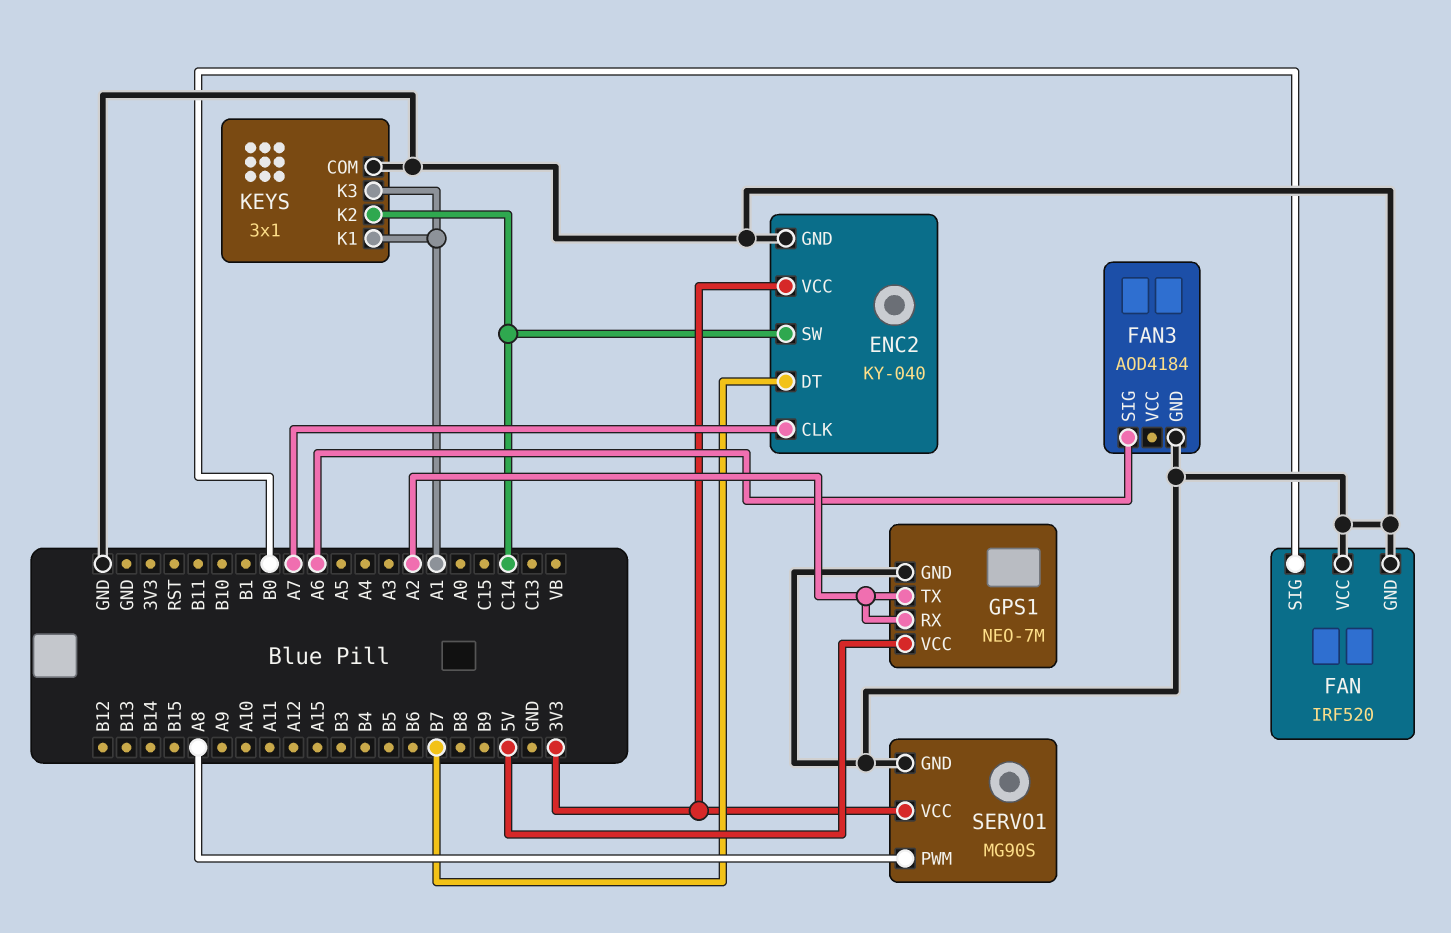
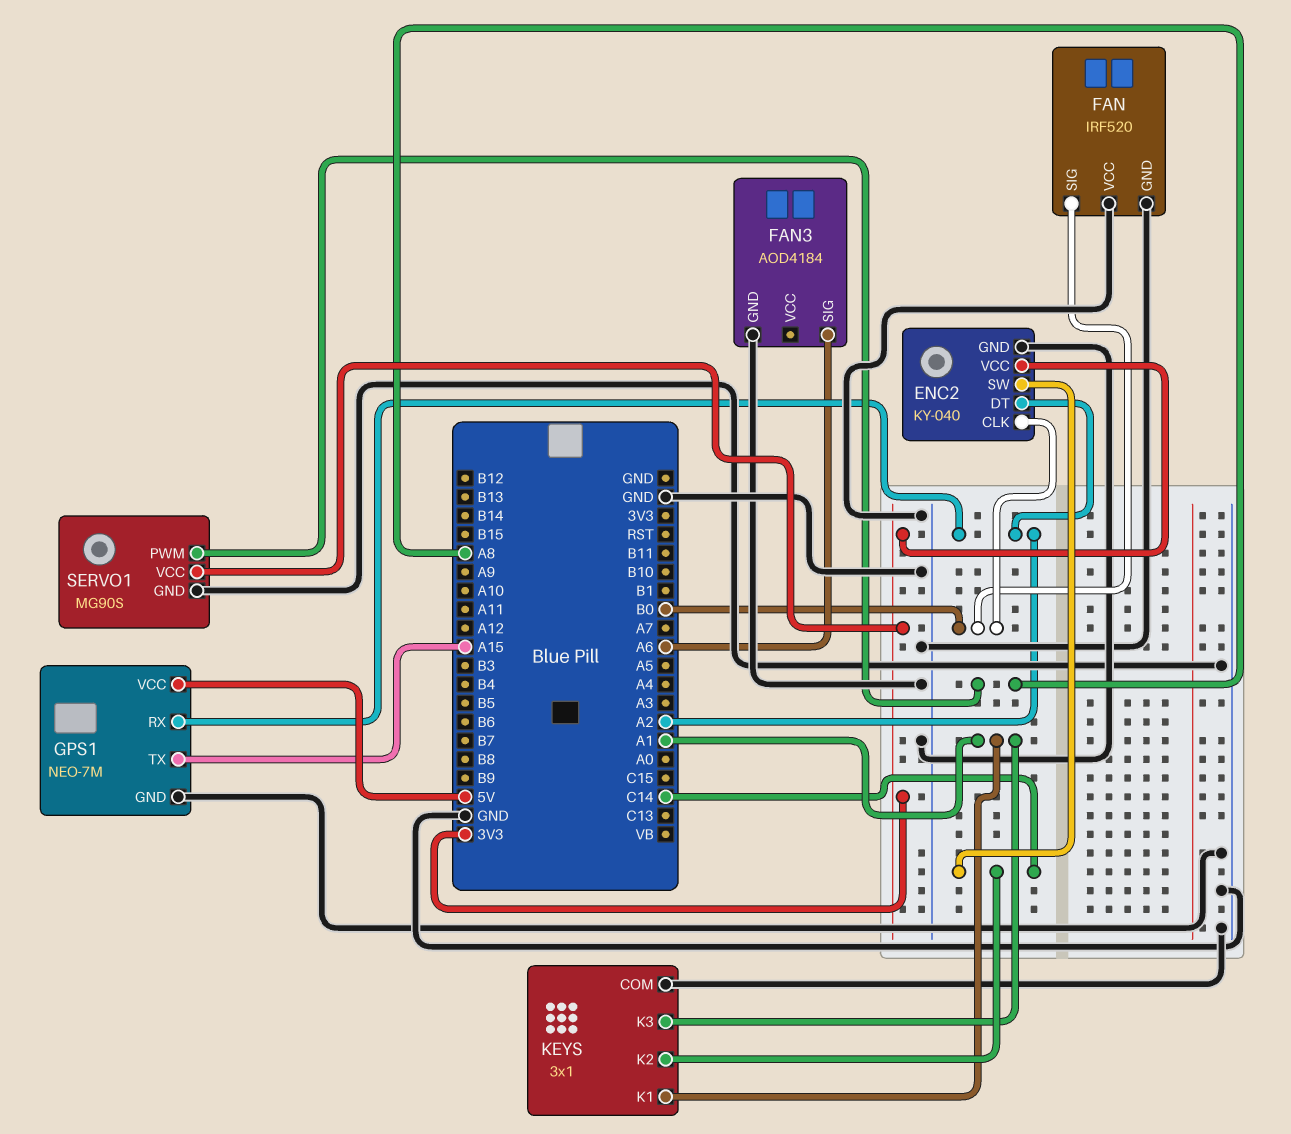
ENC2 pin CLK: A7 -> B0
ENC2 pin DT: B7 -> A2
GPS1 pin TX: A2 -> A15

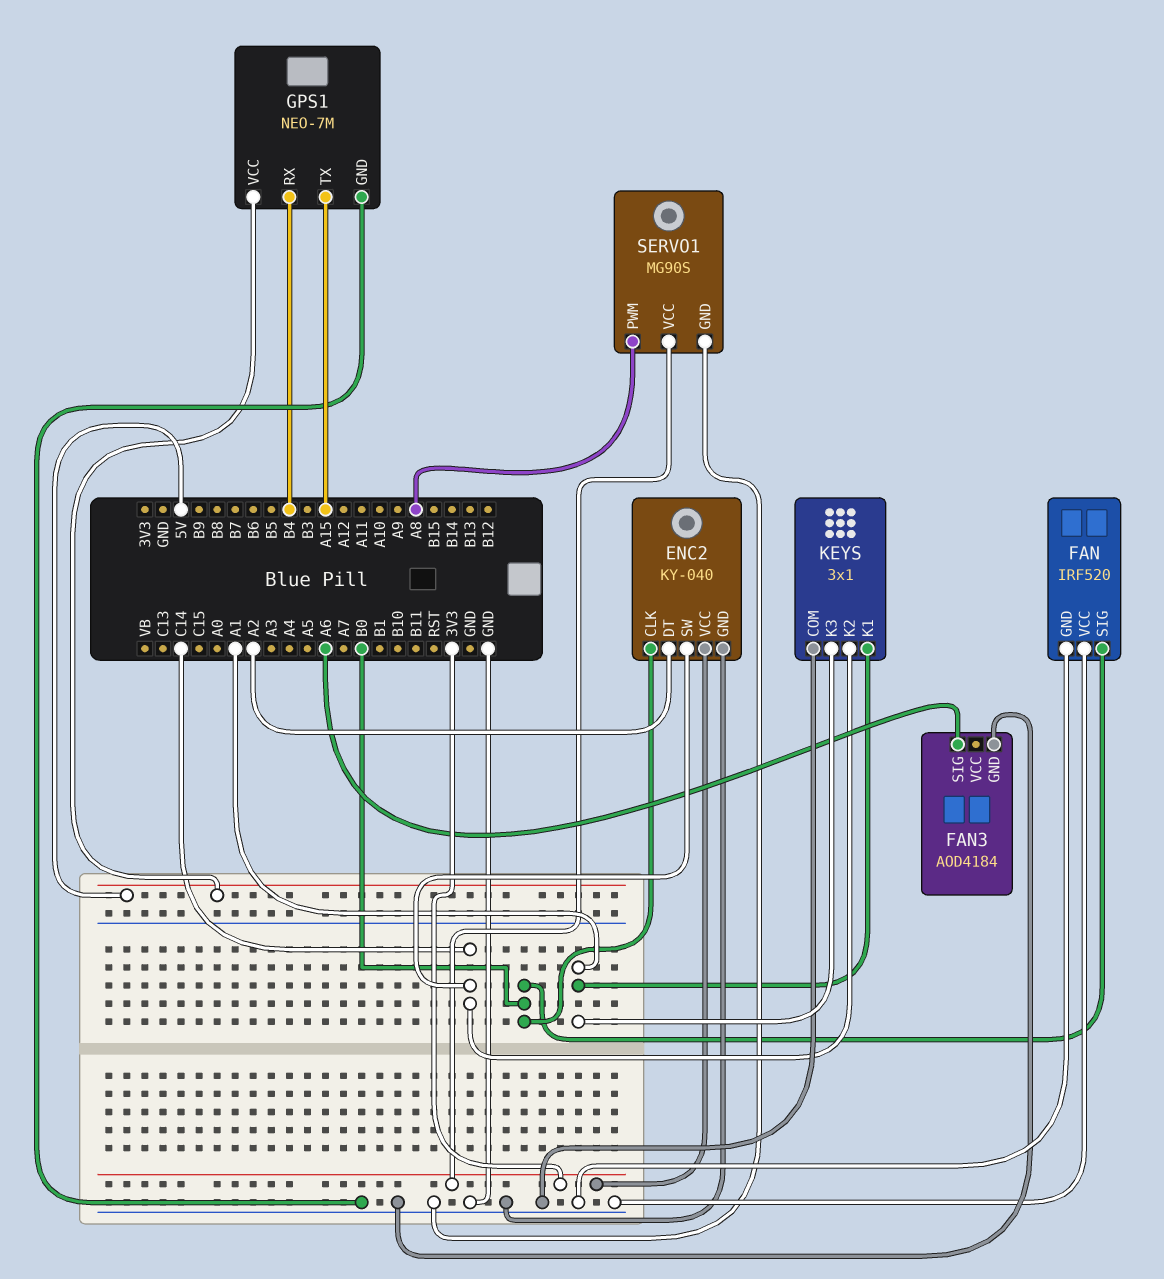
GPS1 pin RX: A2 -> B4

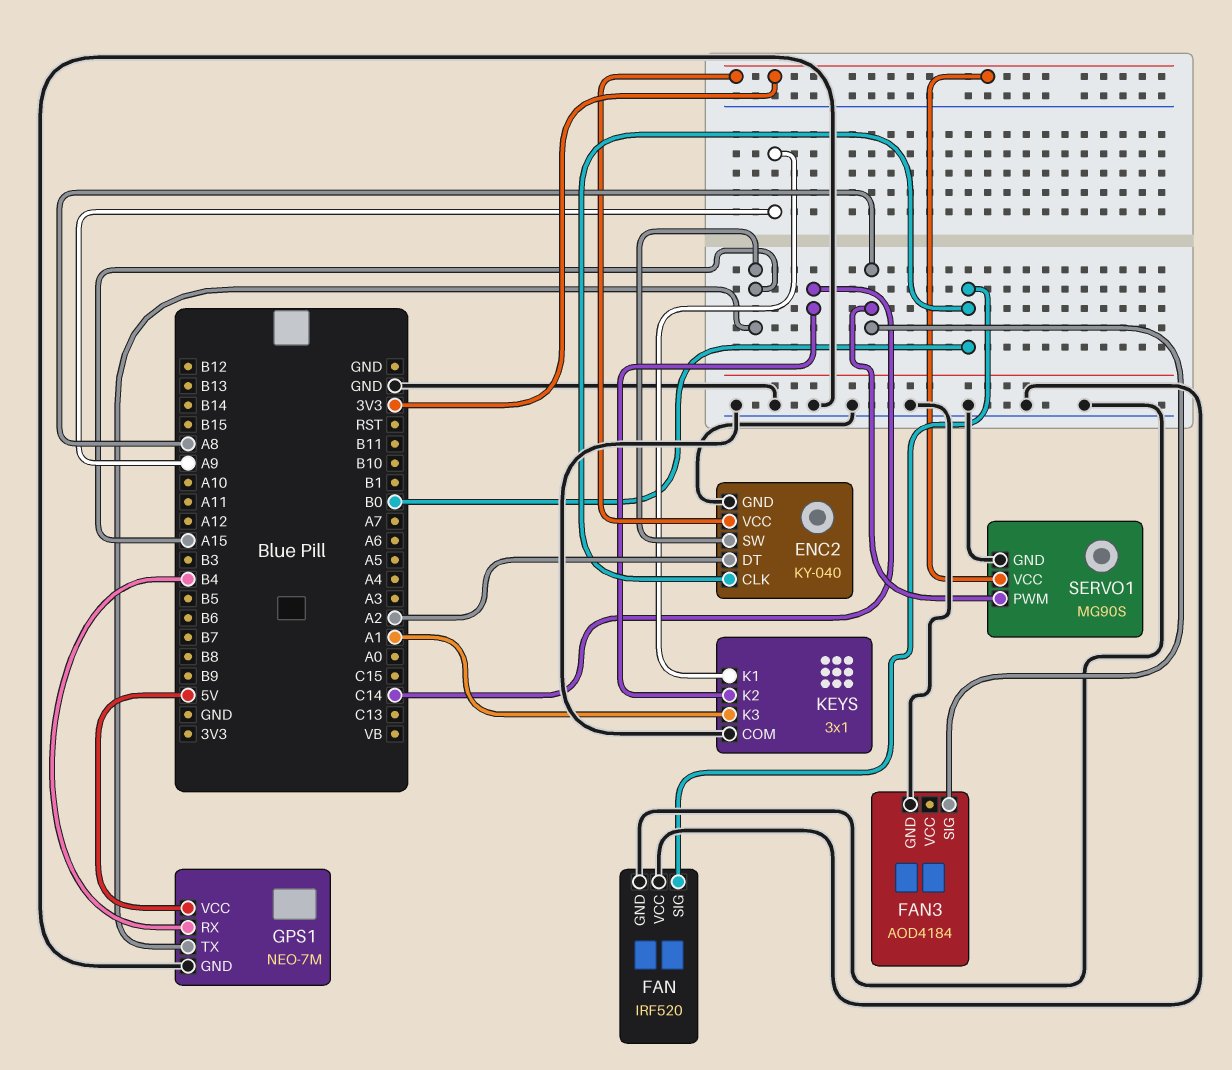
ENC2 pin SW: C14 -> A15
FAN3 pin SIG: A6 -> A8
KEYS pin K1: A1 -> A9

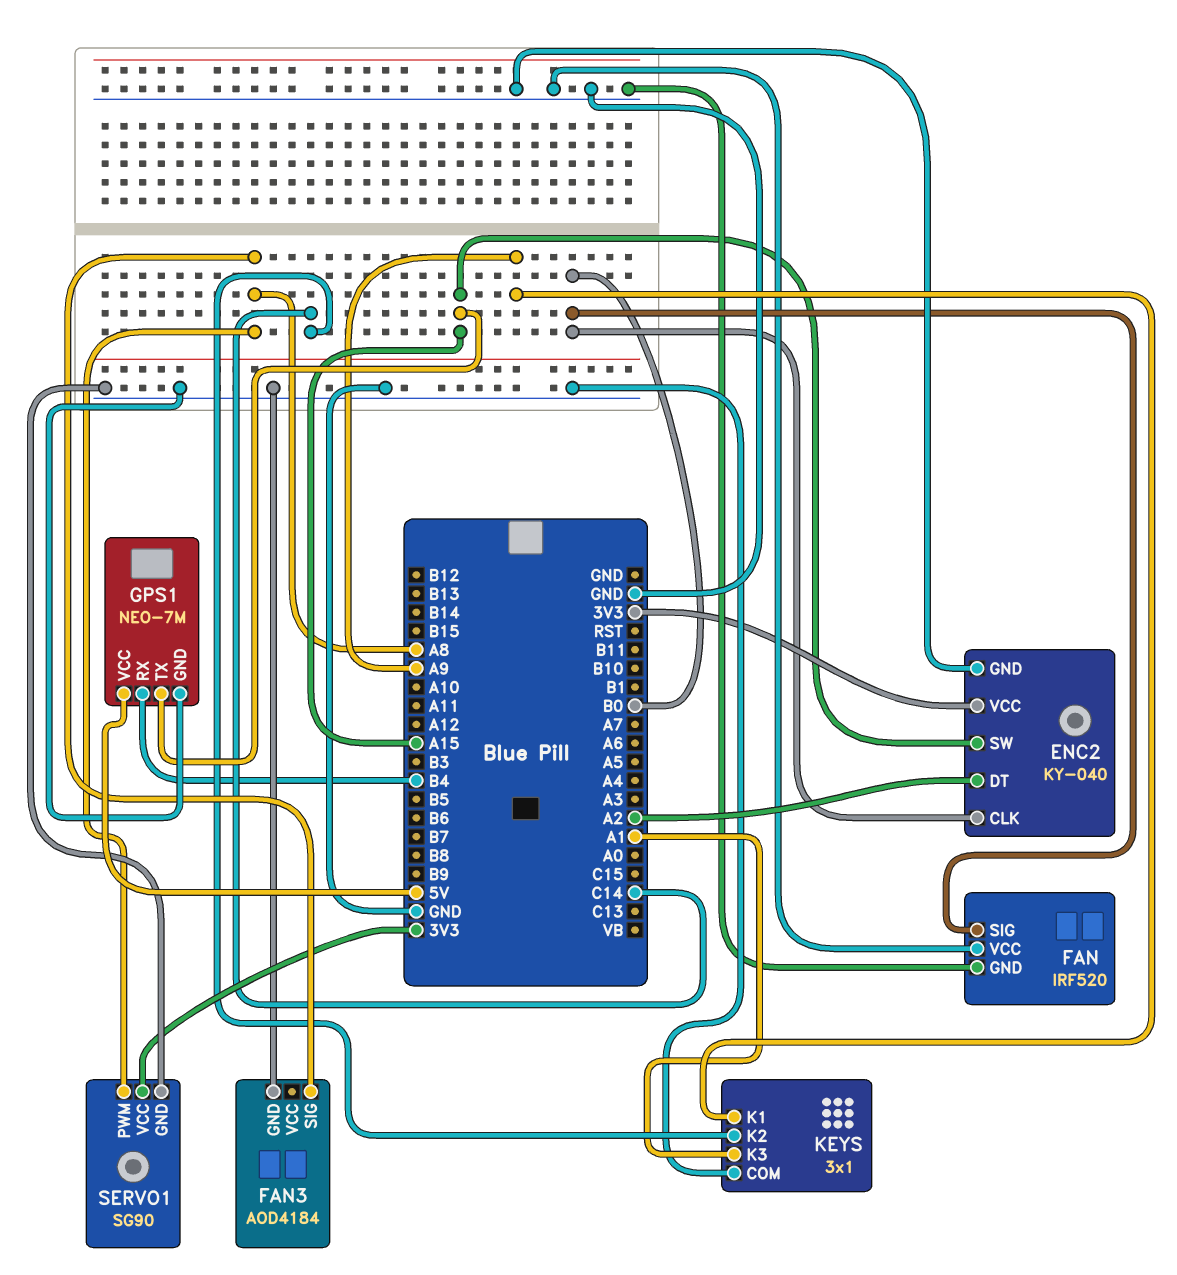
SERVO1: MG90S -> SG90

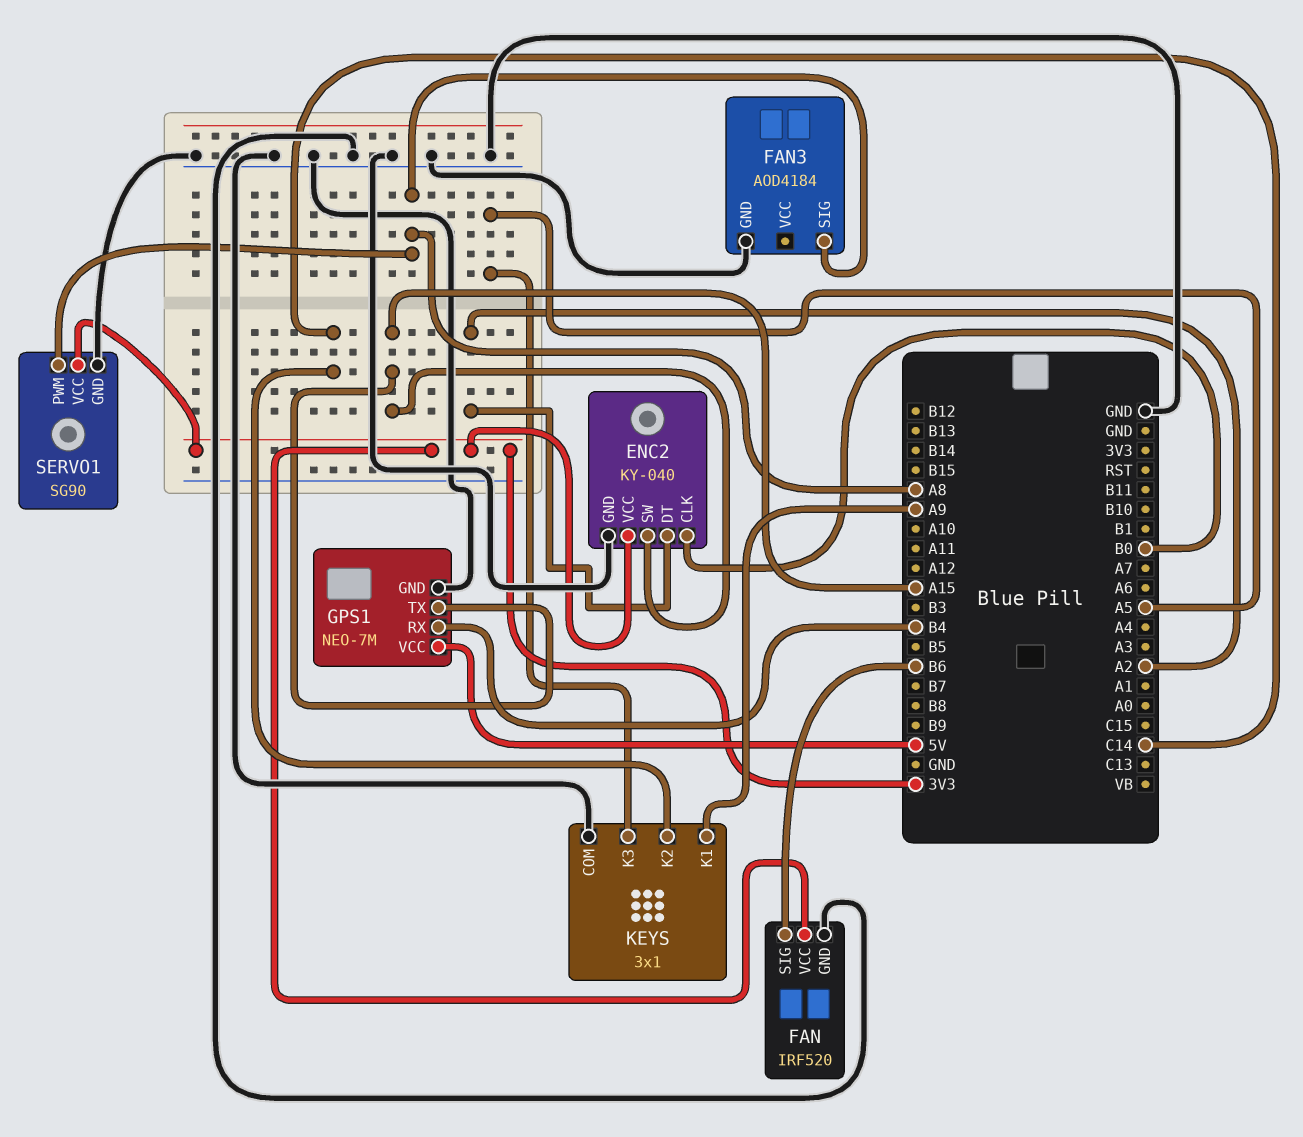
FAN pin SIG: B0 -> B6
FAN pin VCC: GND -> 3V3
KEYS pin K3: A1 -> A5

